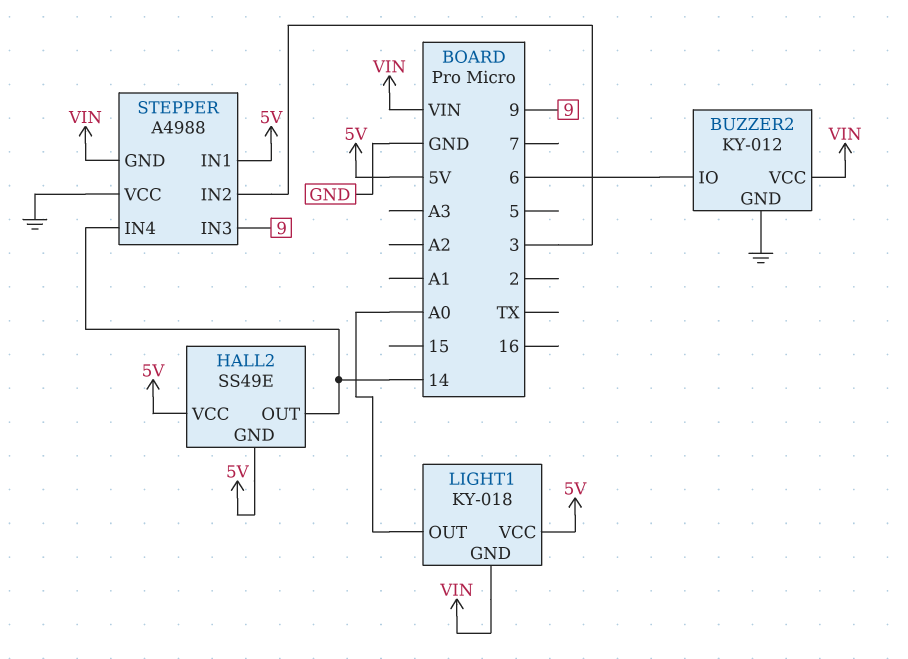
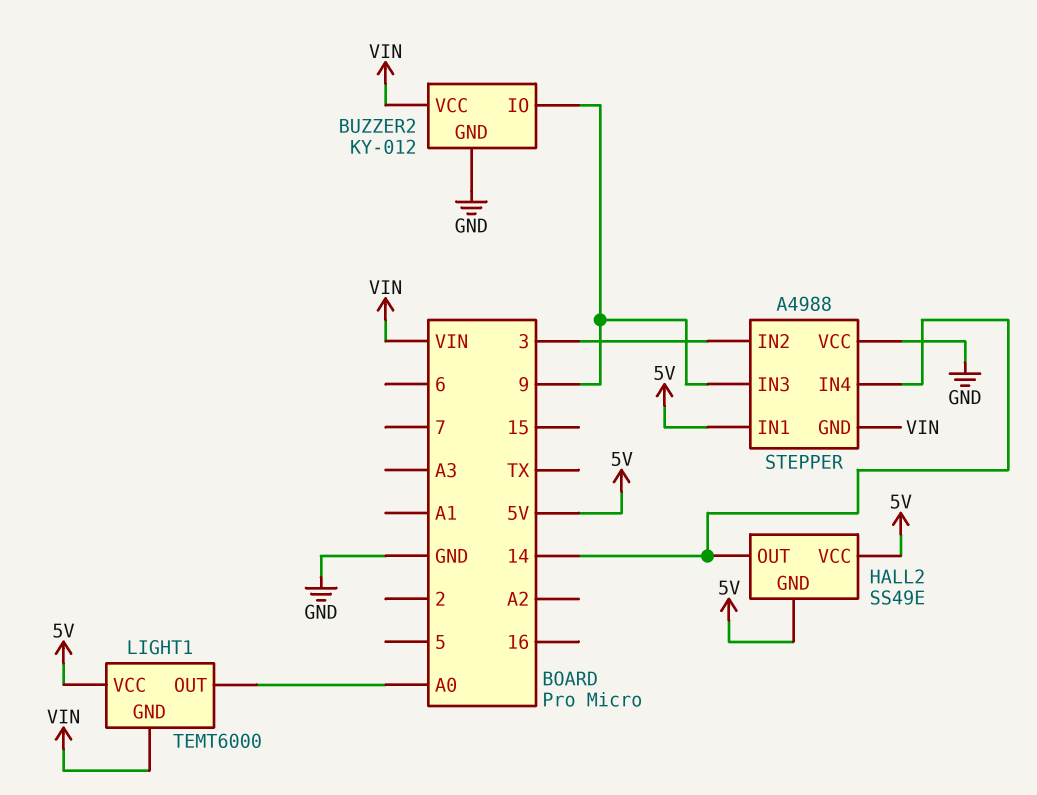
BUZZER2 pin IO: 6 -> 9
LIGHT1: KY-018 -> TEMT6000

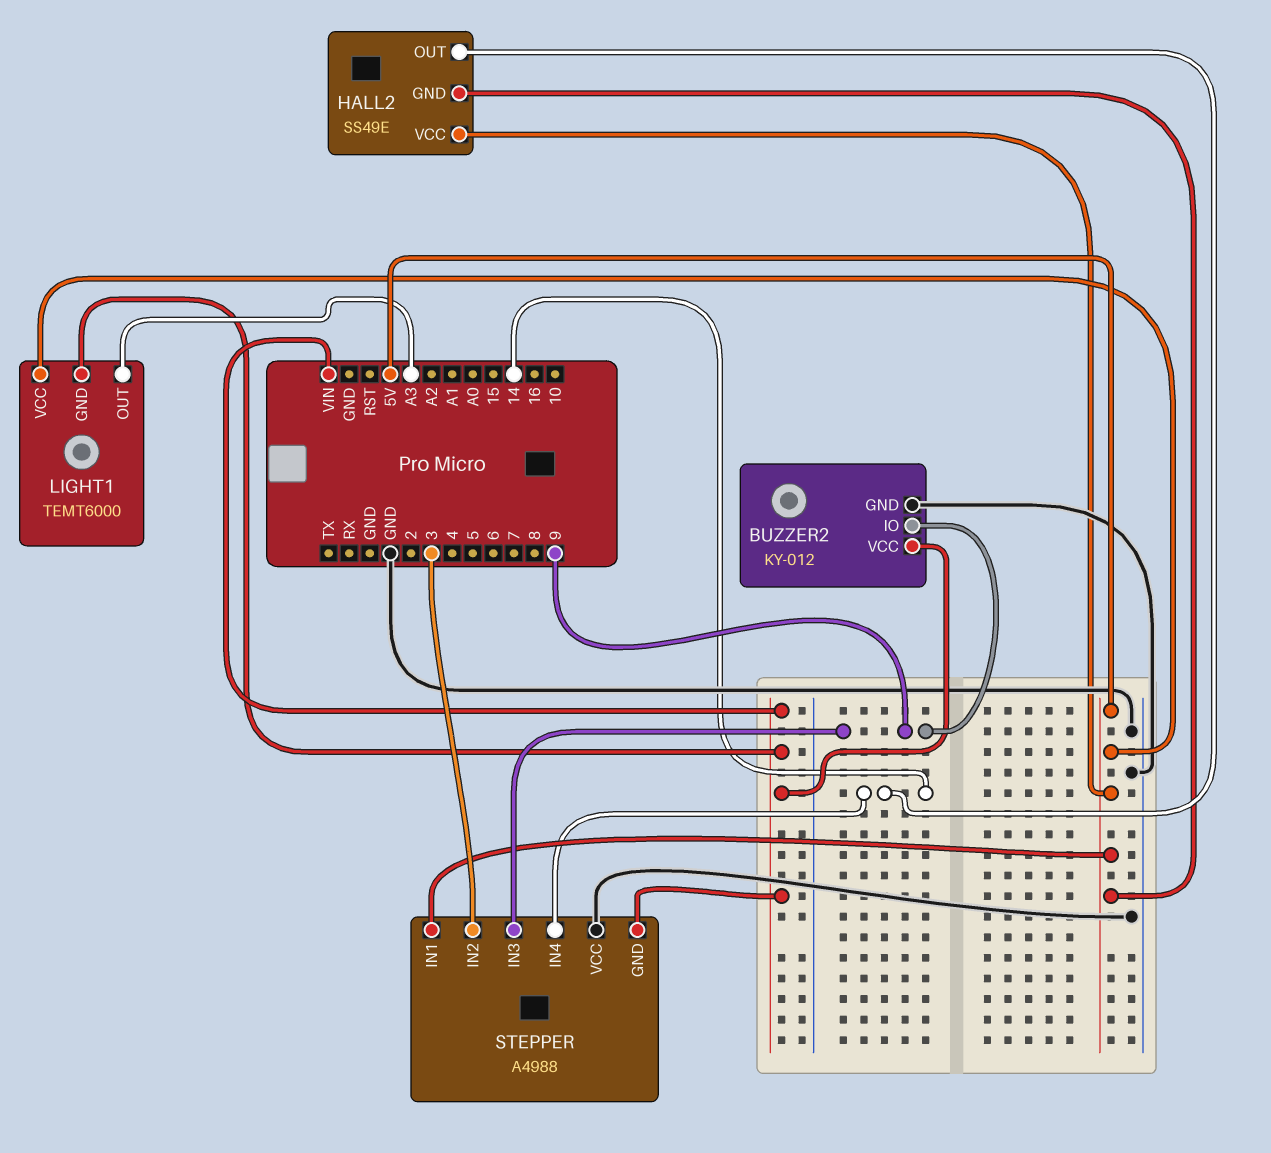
LIGHT1 pin OUT: A0 -> A3

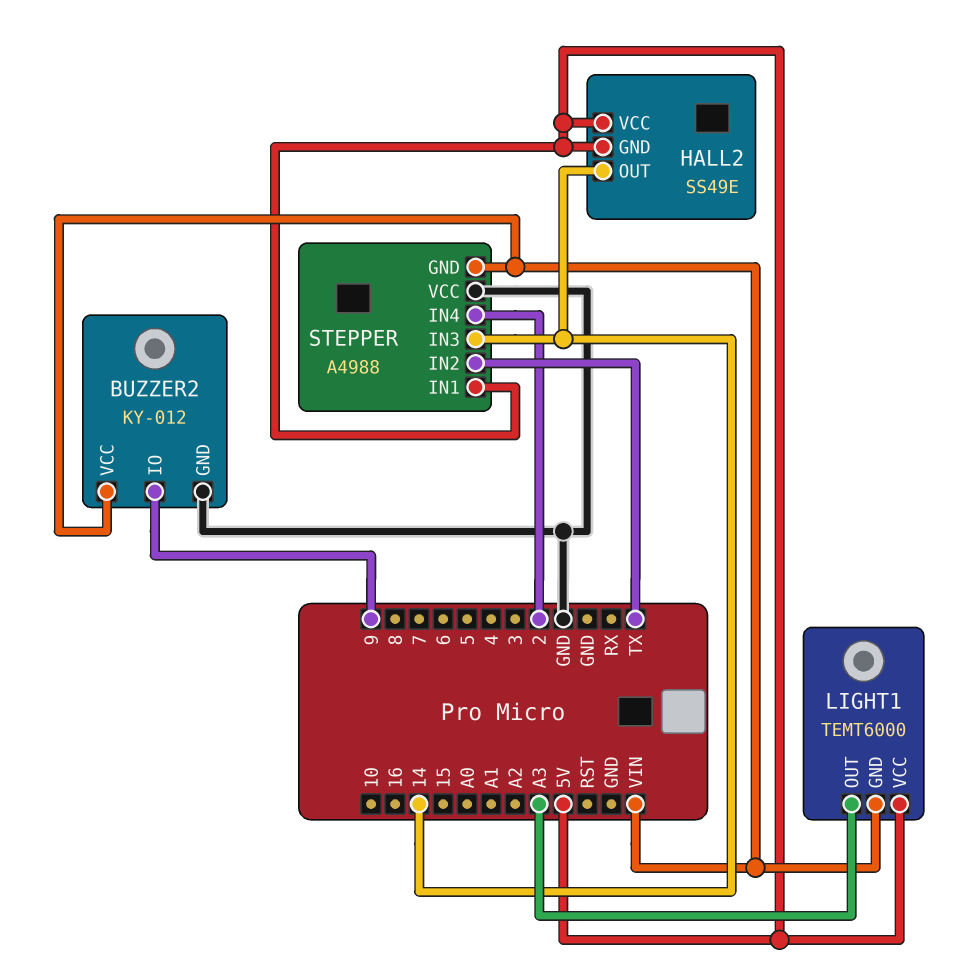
STEPPER pin IN2: 3 -> TX
STEPPER pin IN3: 9 -> 14
STEPPER pin IN4: 14 -> 2

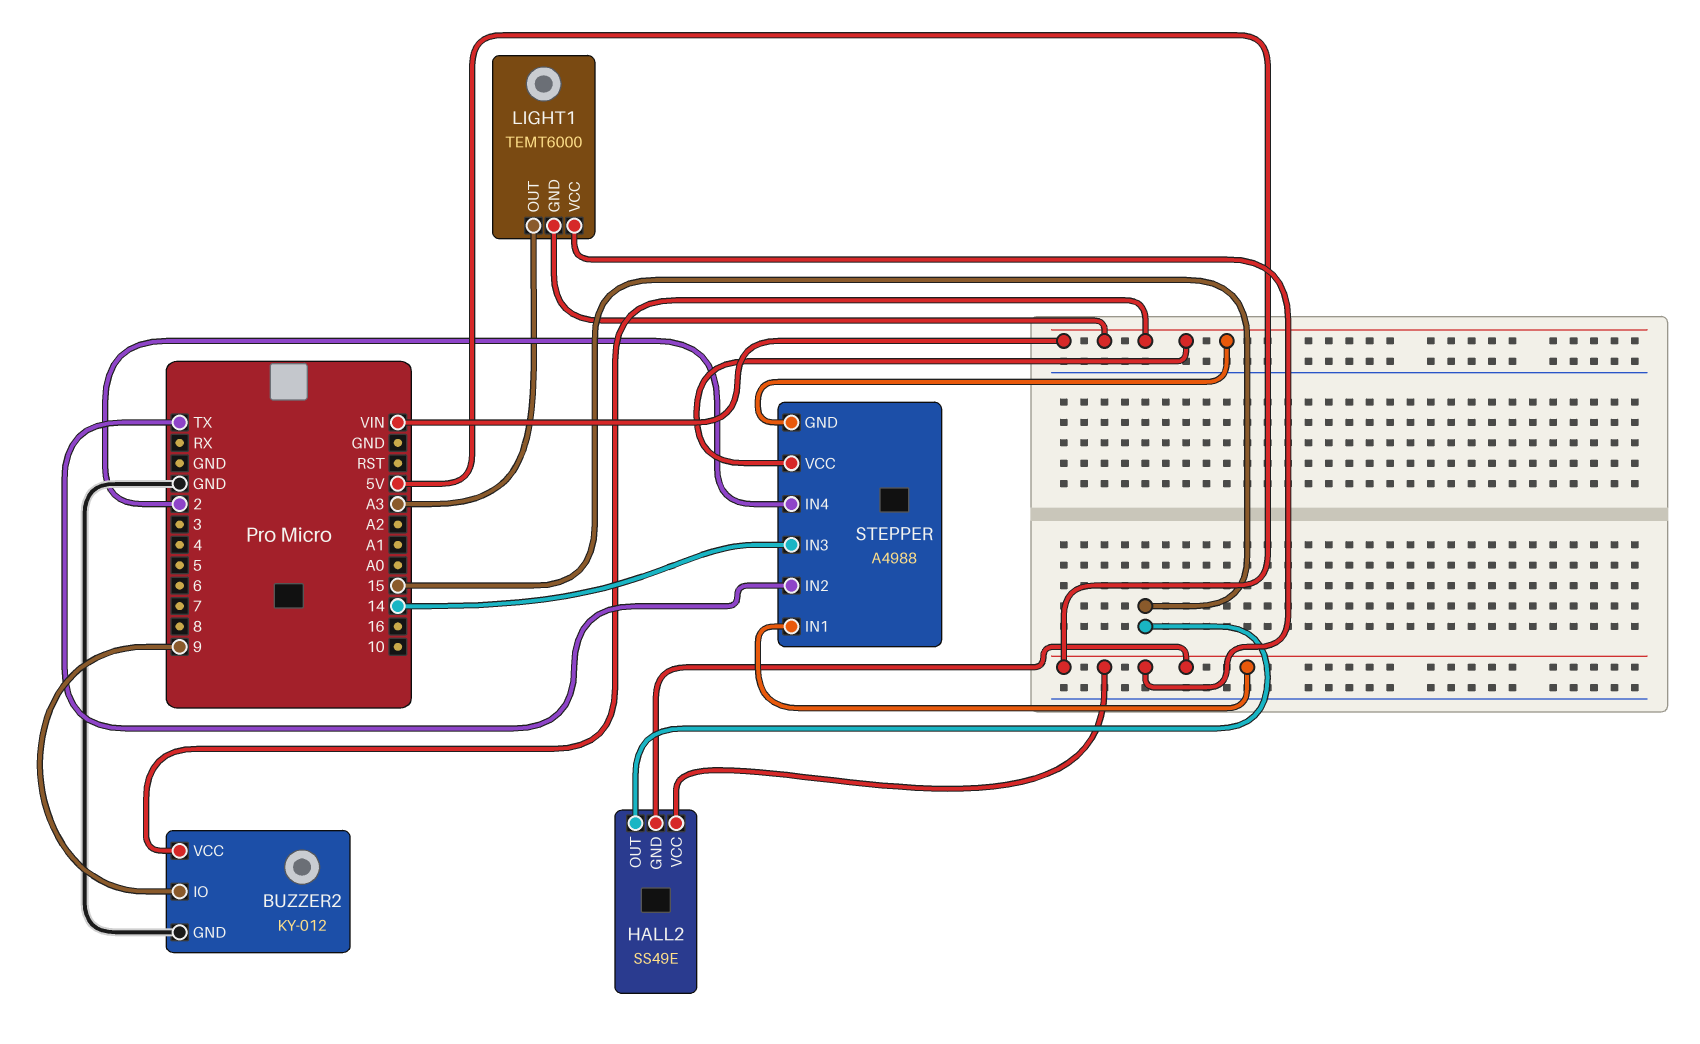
HALL2 pin OUT: 14 -> 15
STEPPER pin VCC: GND -> VIN

